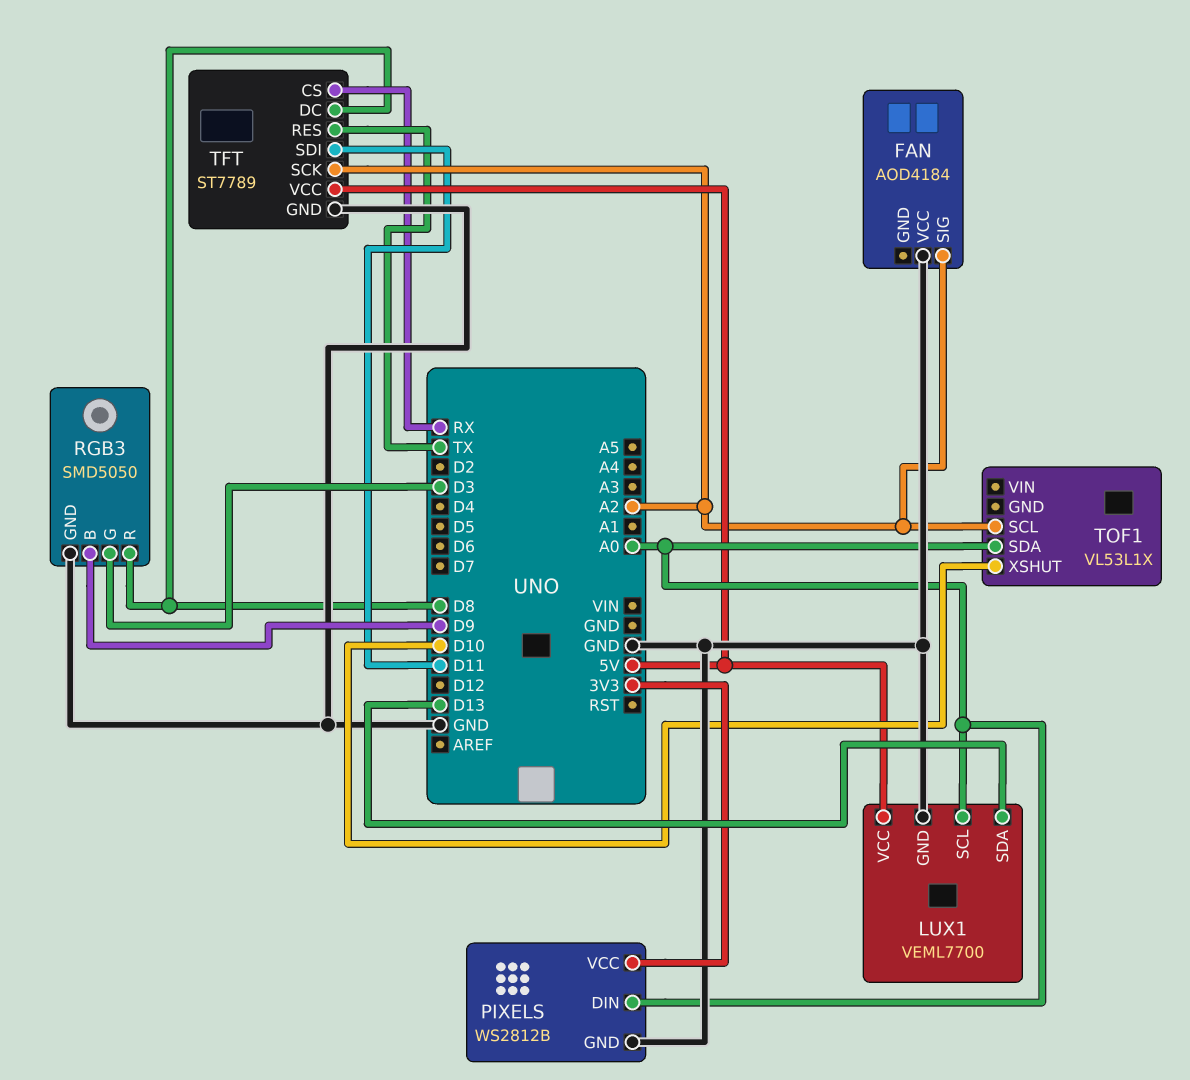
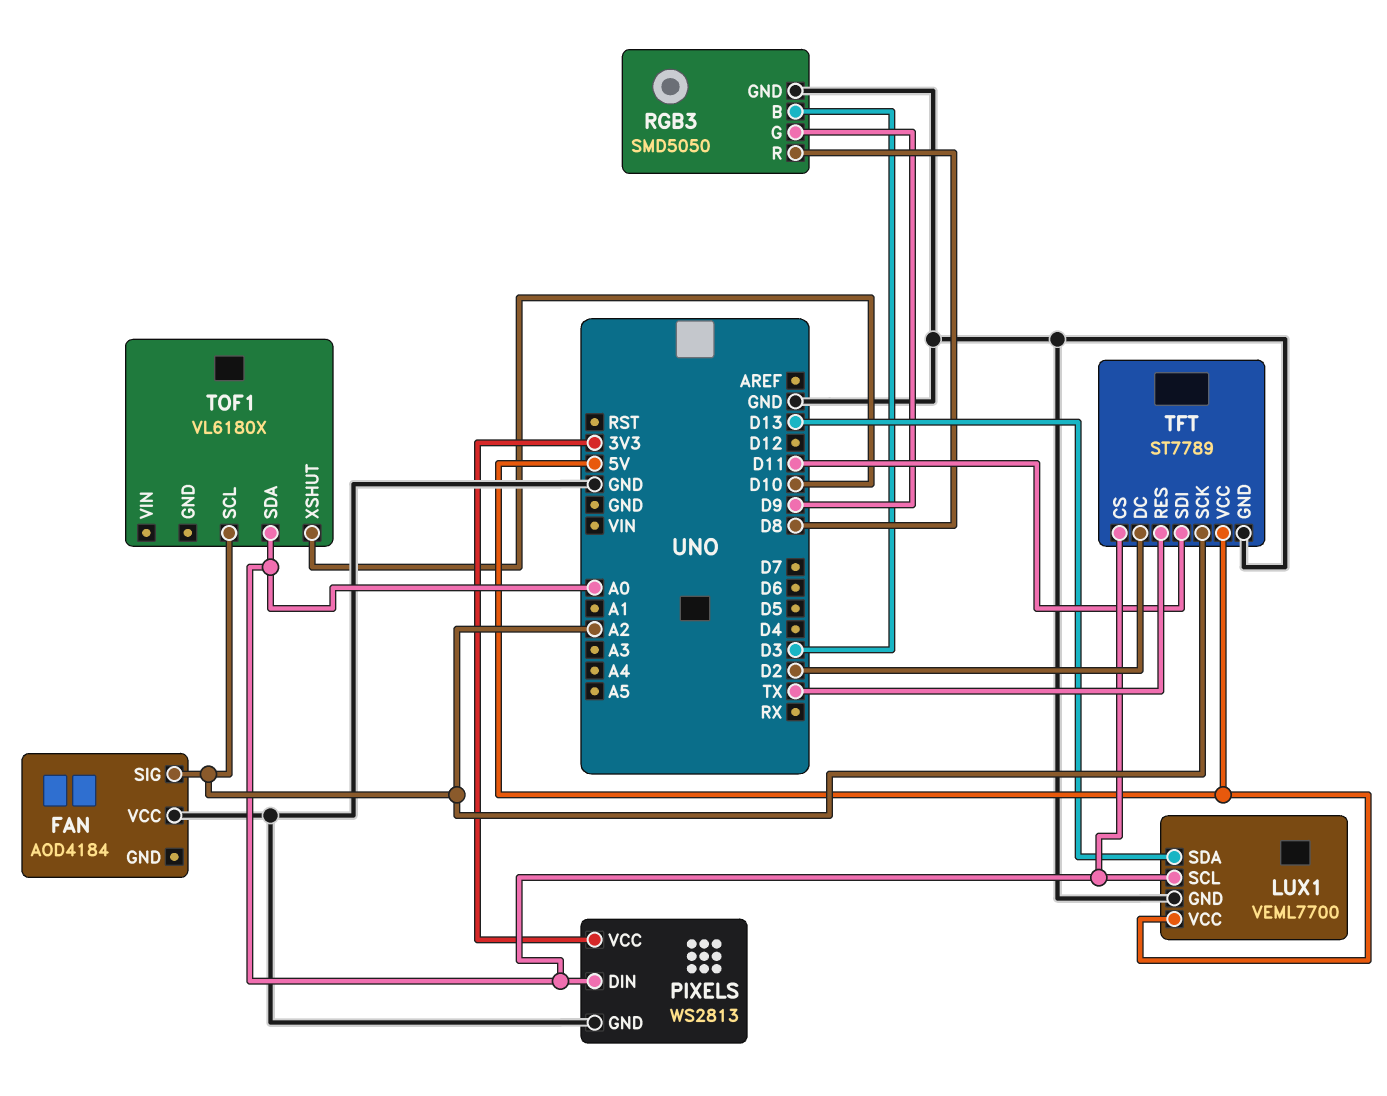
PIXELS: WS2812B -> WS2813
RGB3 pin B: D9 -> D3
RGB3 pin G: D3 -> D9
TFT pin CS: RX -> A0
TFT pin DC: D8 -> D2
TOF1: VL53L1X -> VL6180X

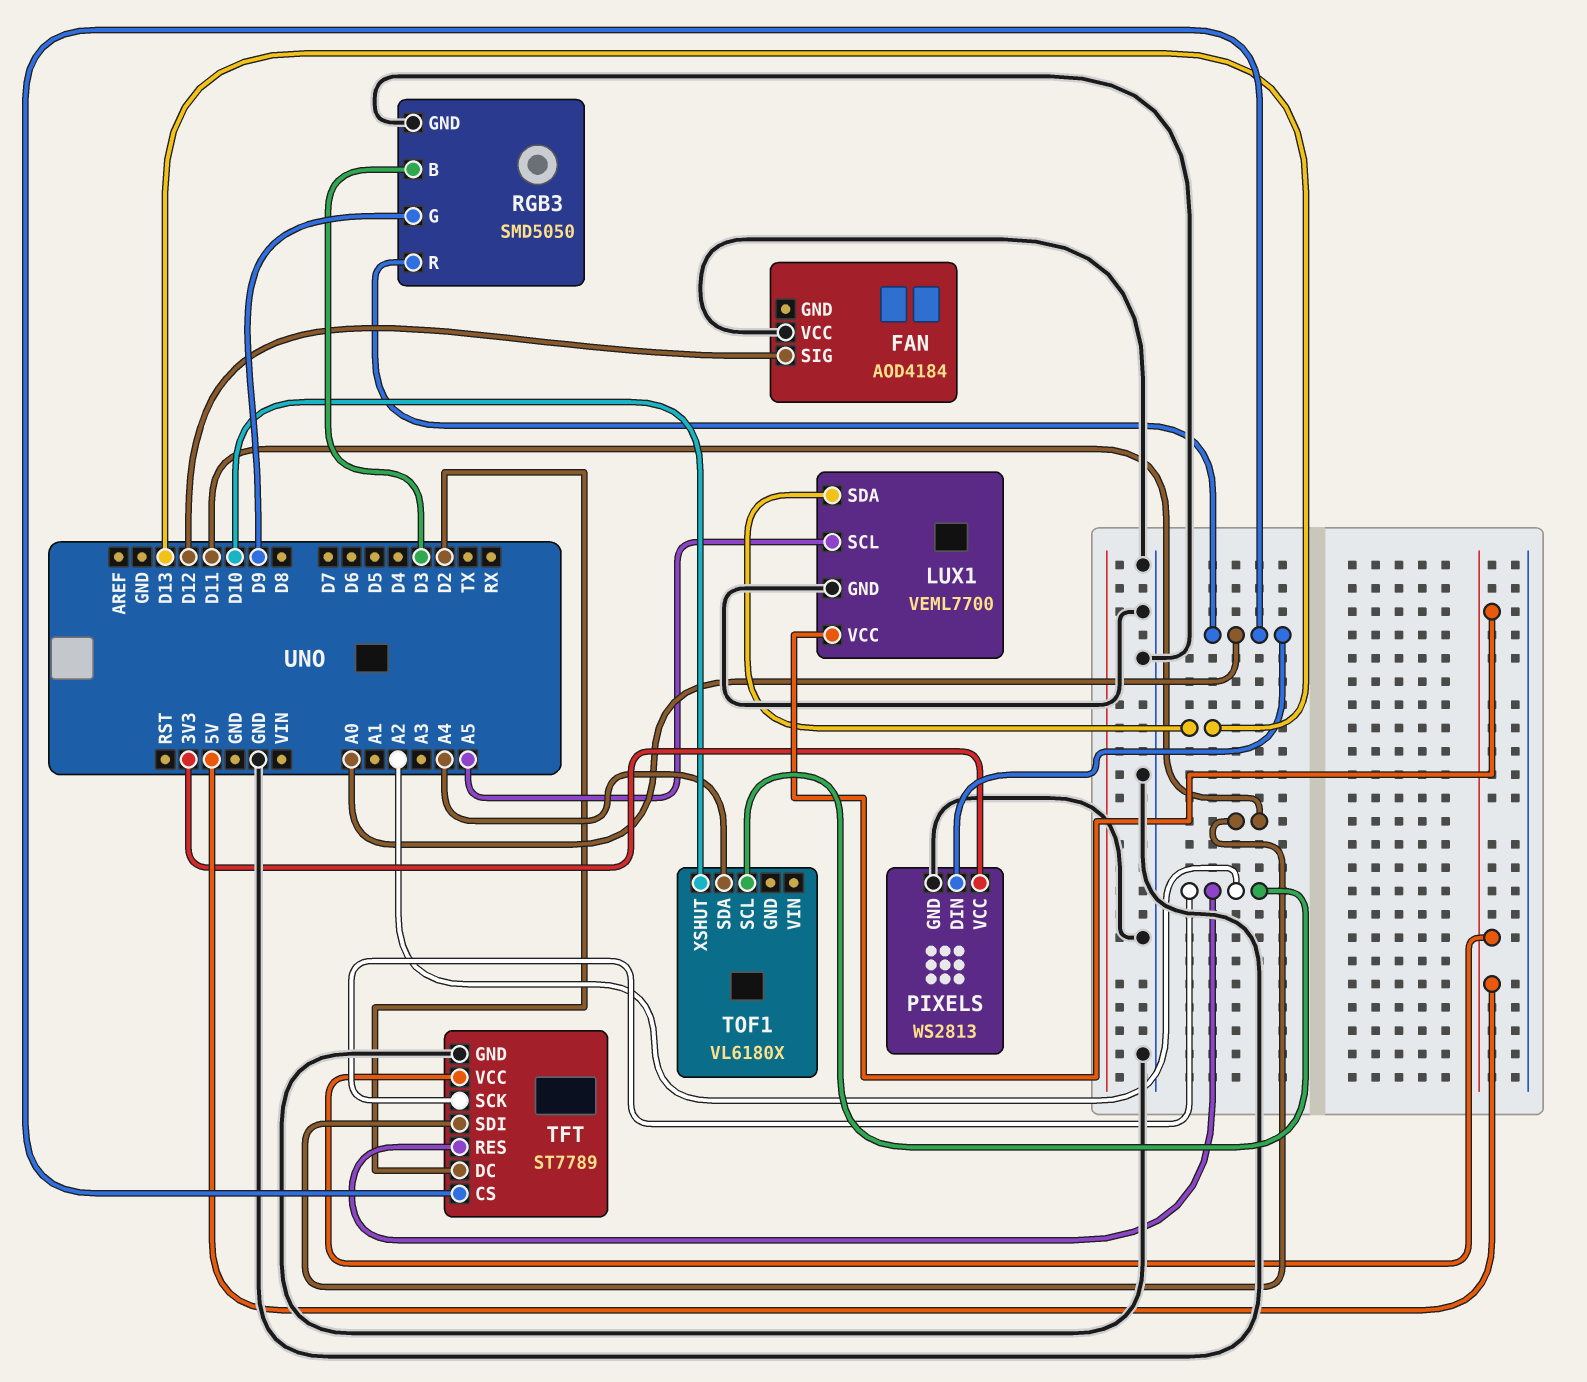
FAN pin SIG: A2 -> D12
LUX1 pin SCL: A0 -> A5
RGB3 pin R: D8 -> A0
TFT pin RES: TX -> A2
TOF1 pin SDA: A0 -> A4

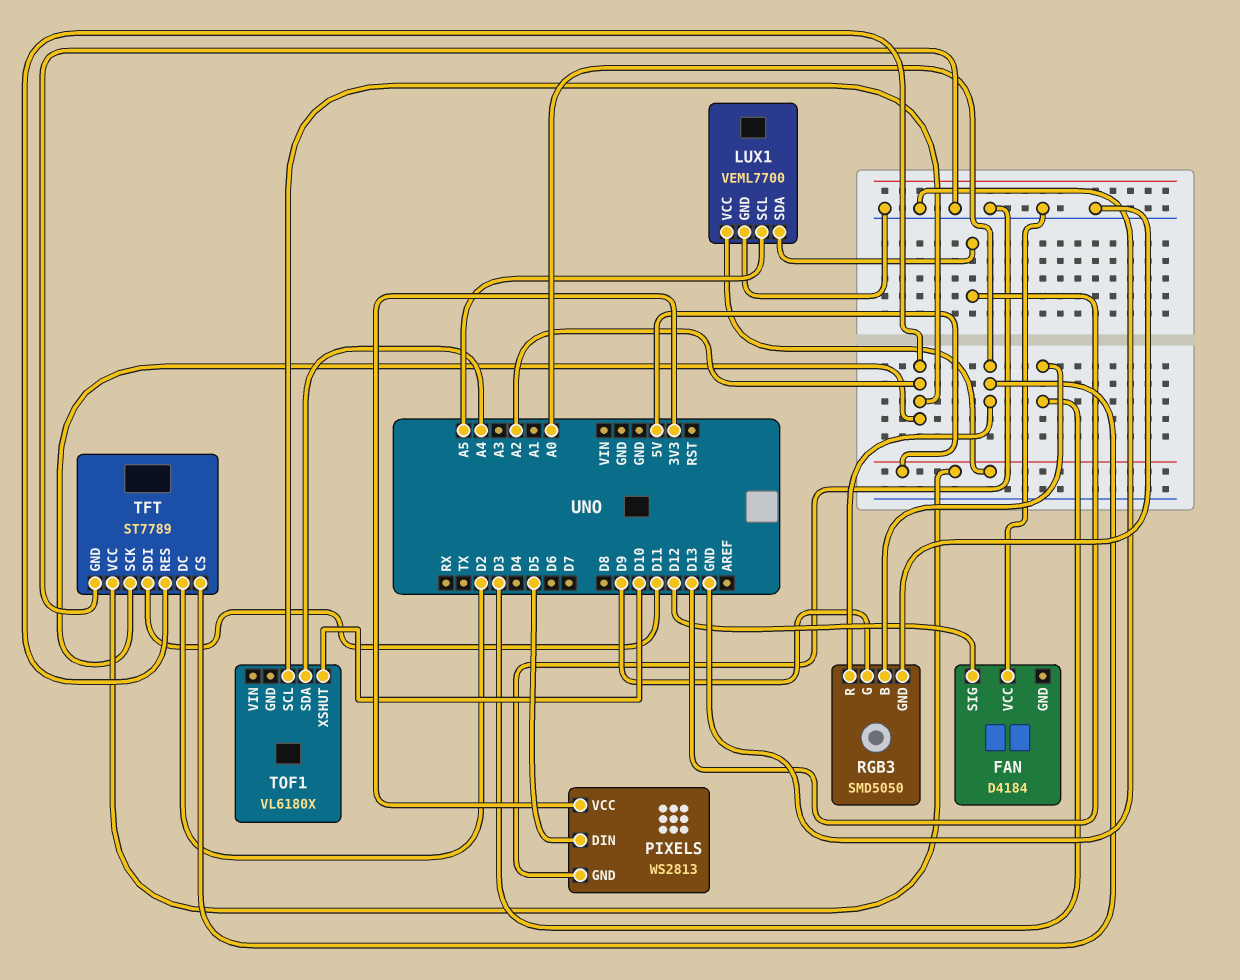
FAN: AOD4184 -> D4184
PIXELS pin DIN: A0 -> D5

